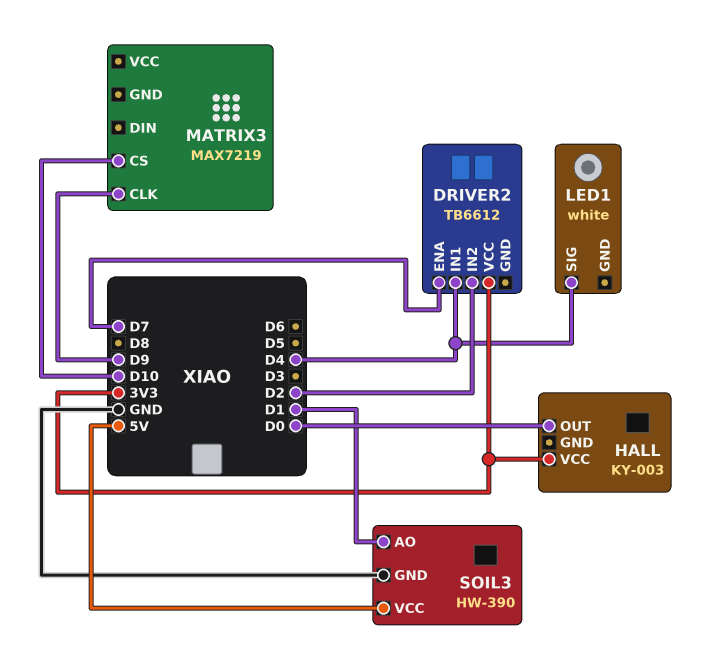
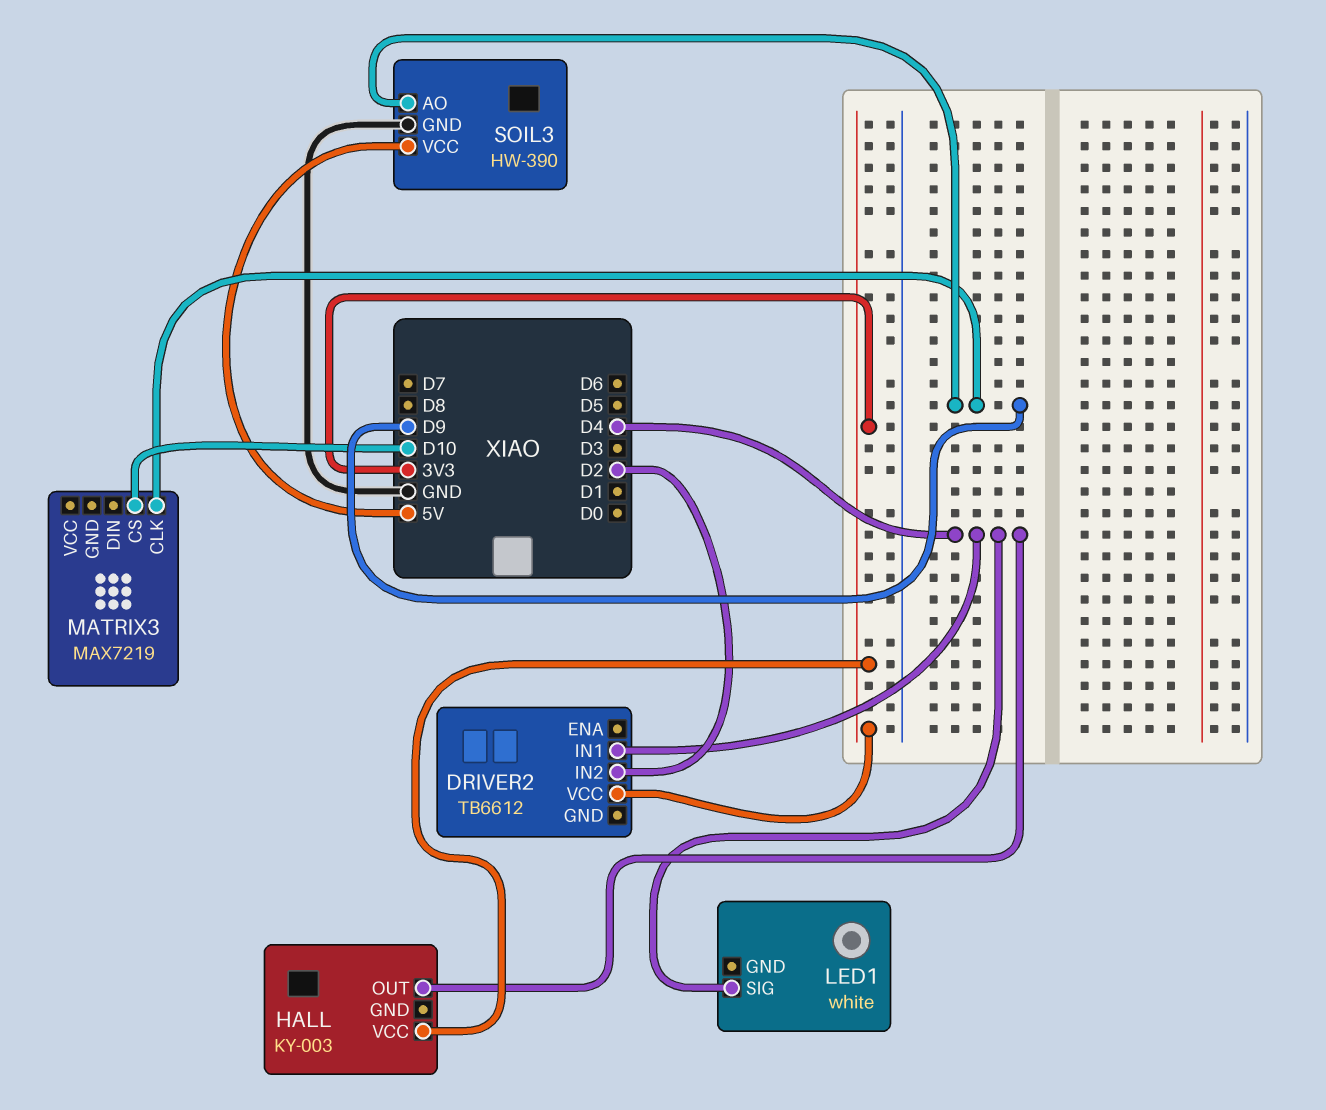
DRIVER2 pin ENA: D7 -> none
HALL pin OUT: D0 -> D4
SOIL3 pin AO: D1 -> D9

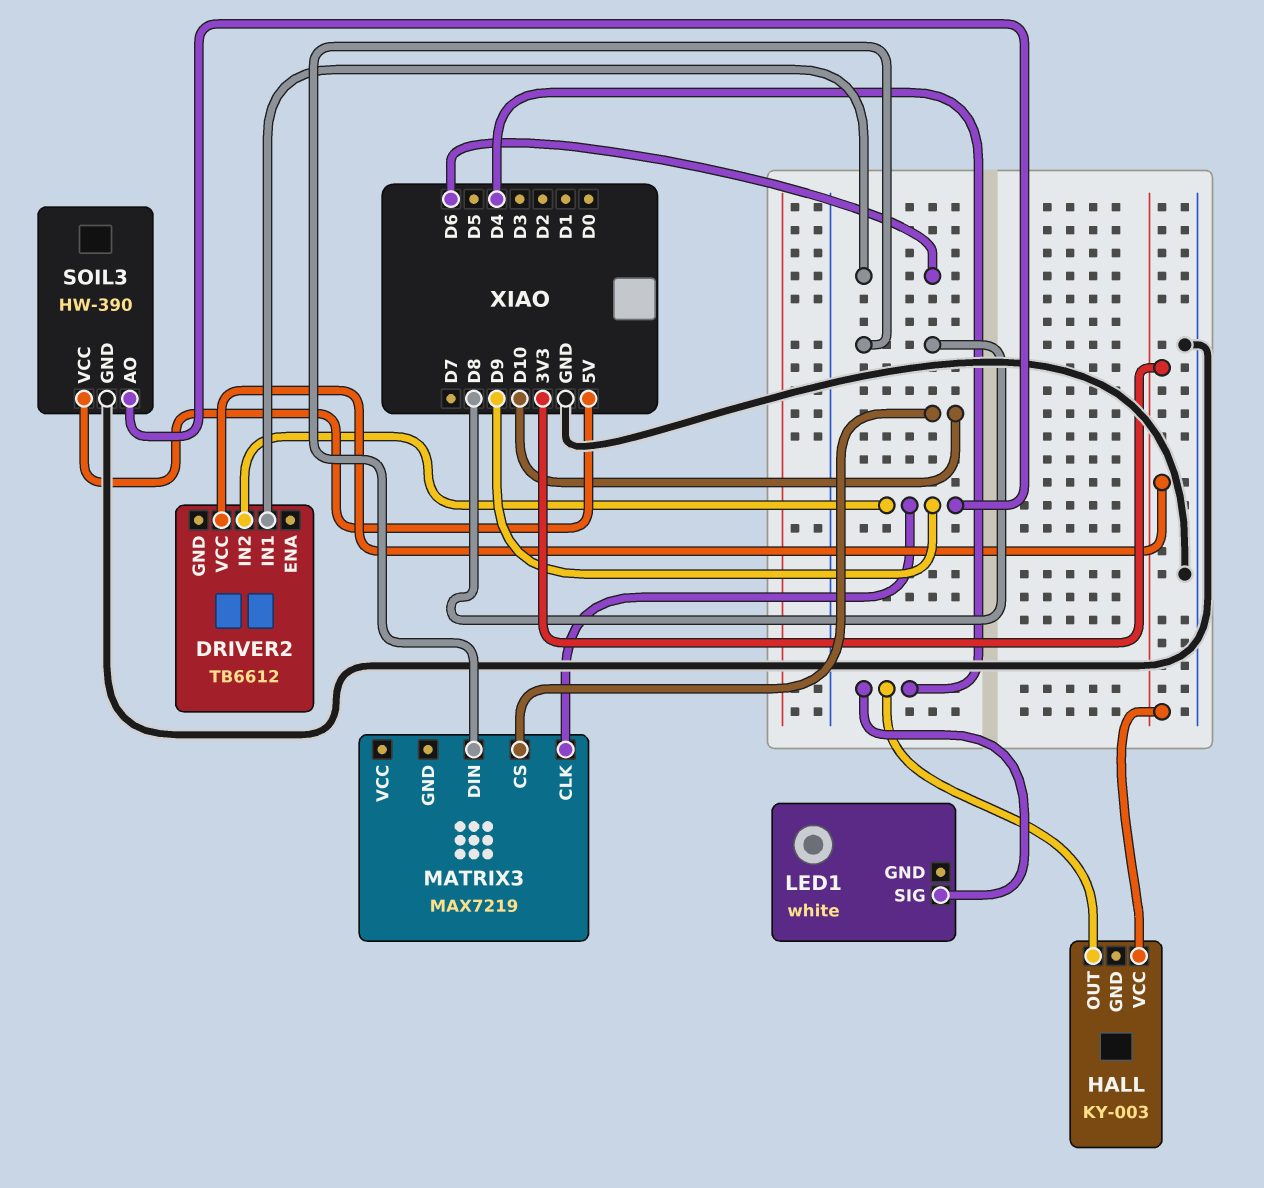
DRIVER2 pin IN1: D4 -> D6
DRIVER2 pin IN2: D2 -> D9
MATRIX3 pin DIN: none -> D8

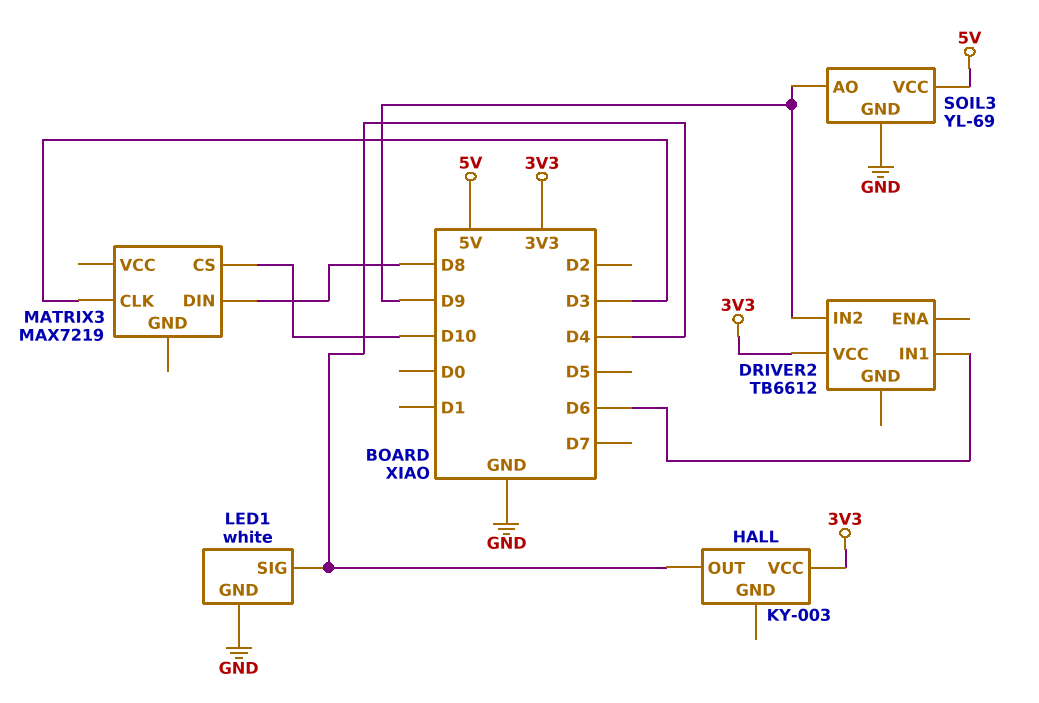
LED1 pin GND: none -> GND
MATRIX3 pin CLK: D9 -> D3
SOIL3: HW-390 -> YL-69

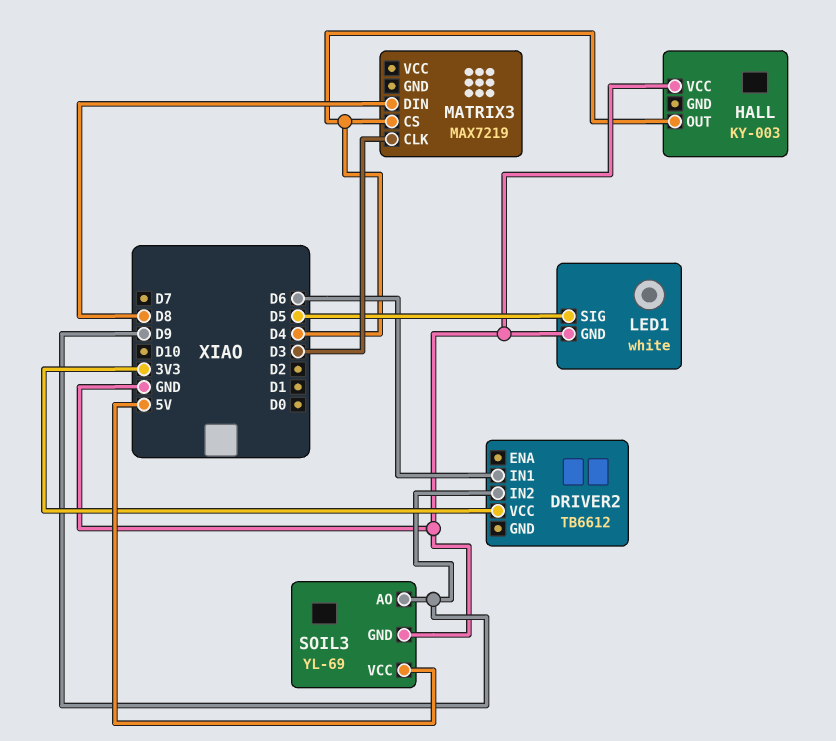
HALL pin VCC: 3V3 -> GND
LED1 pin SIG: D4 -> D5
MATRIX3 pin CS: D10 -> D4

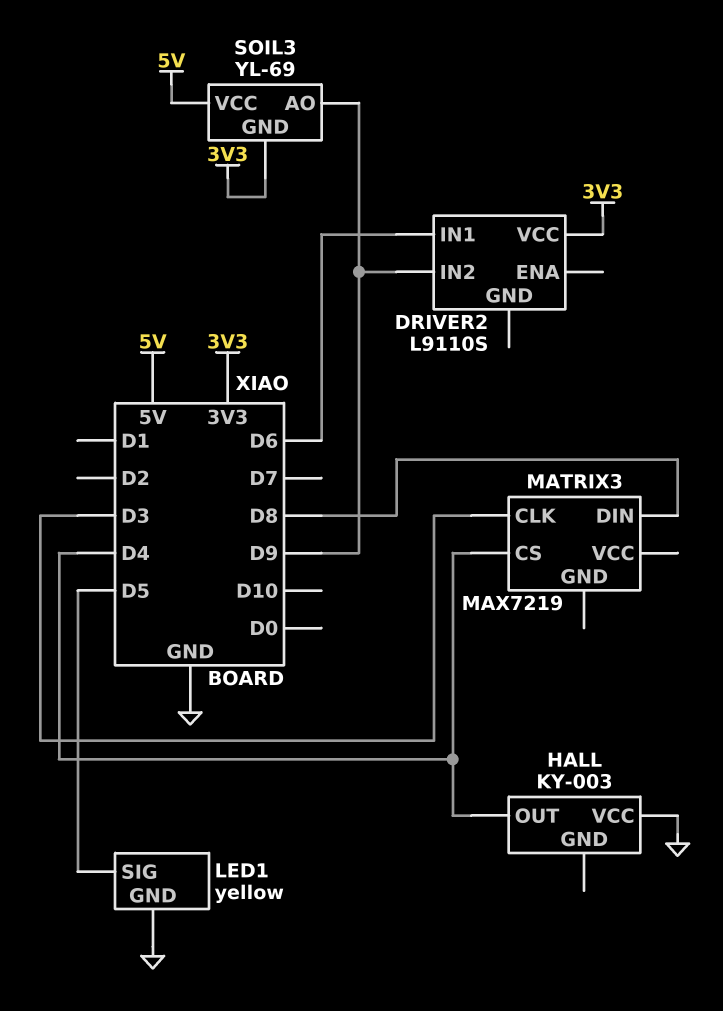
DRIVER2: TB6612 -> L9110S
LED1: white -> yellow
SOIL3 pin GND: GND -> 3V3

